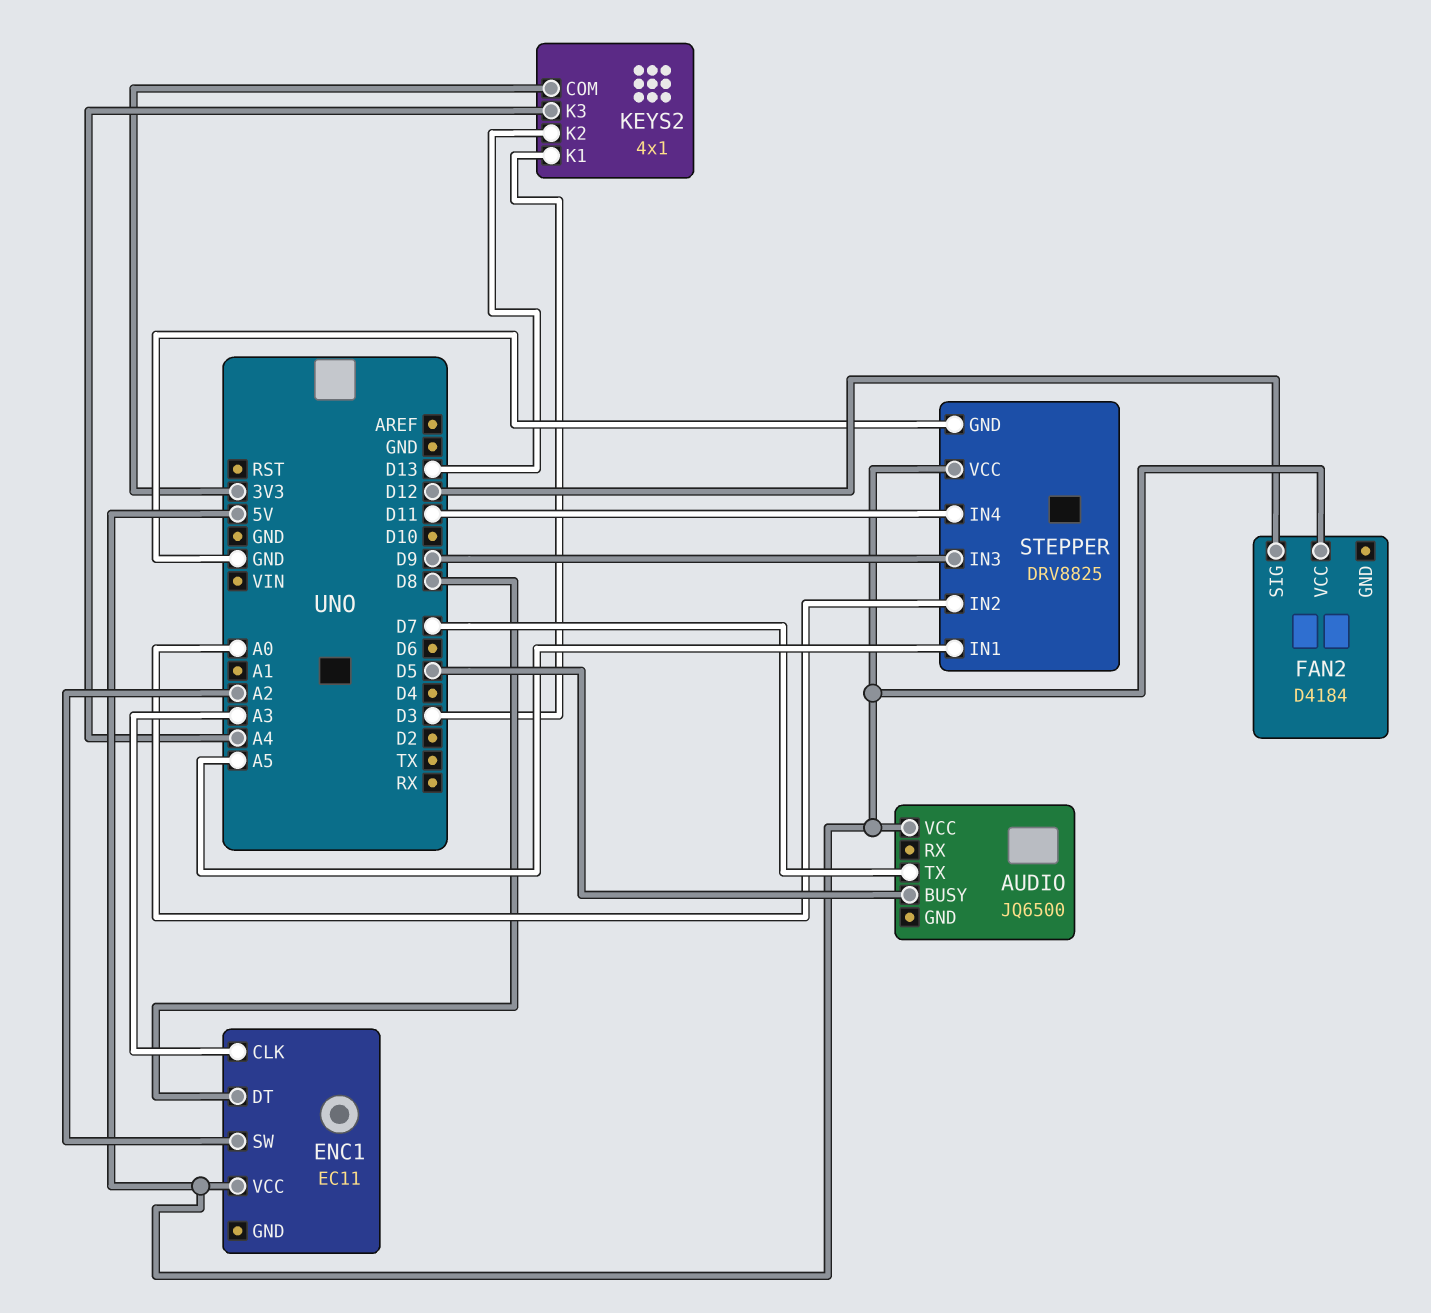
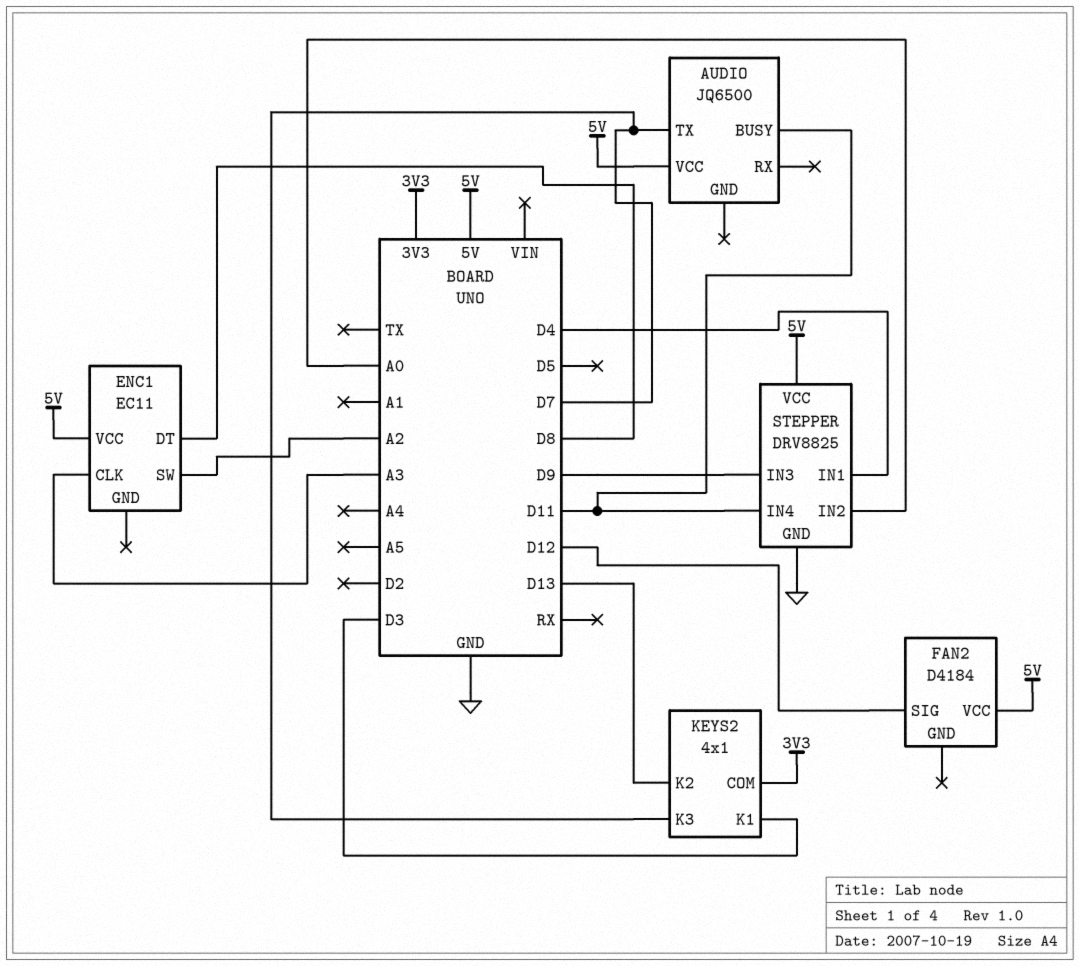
AUDIO pin BUSY: D5 -> D11
KEYS2 pin K3: A4 -> D7
STEPPER pin IN1: A5 -> D4

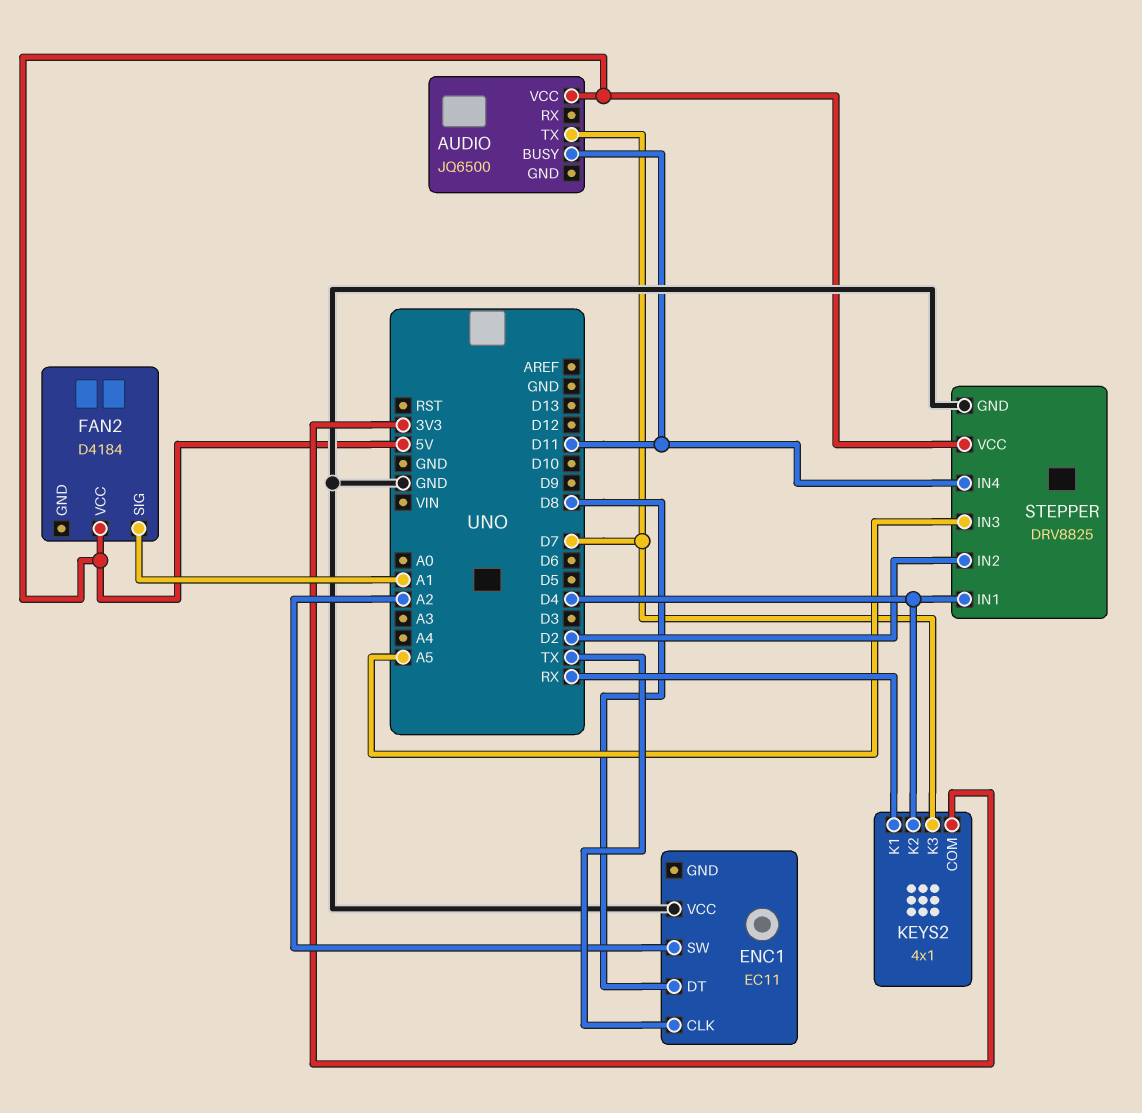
ENC1 pin CLK: A3 -> TX
ENC1 pin VCC: 5V -> GND
FAN2 pin SIG: D12 -> A1
KEYS2 pin K1: D3 -> RX
KEYS2 pin K2: D13 -> D4
STEPPER pin IN2: A0 -> D2
STEPPER pin IN3: D9 -> A5

